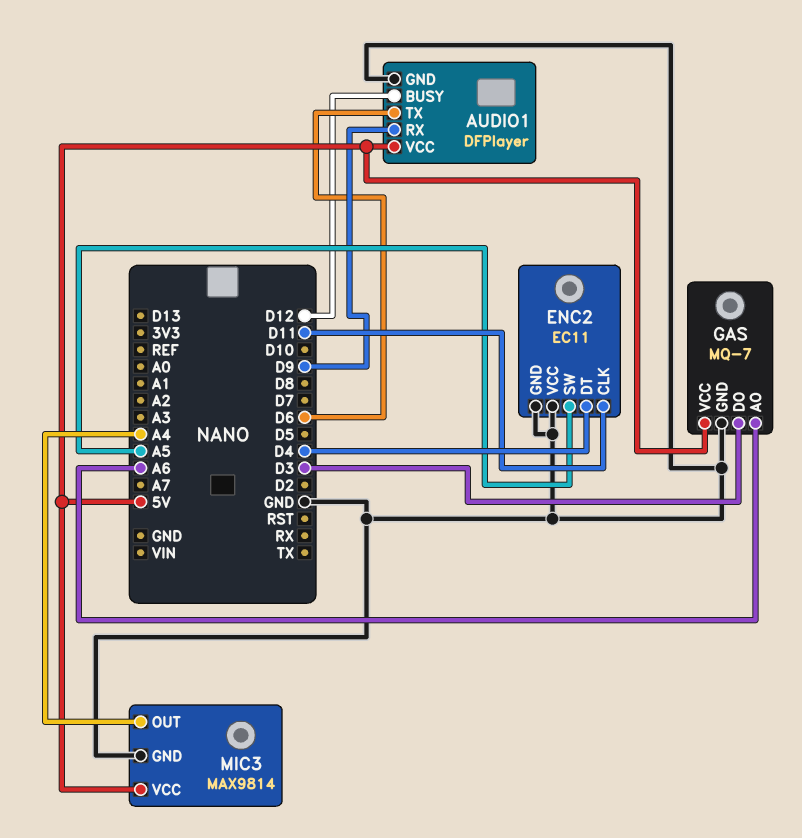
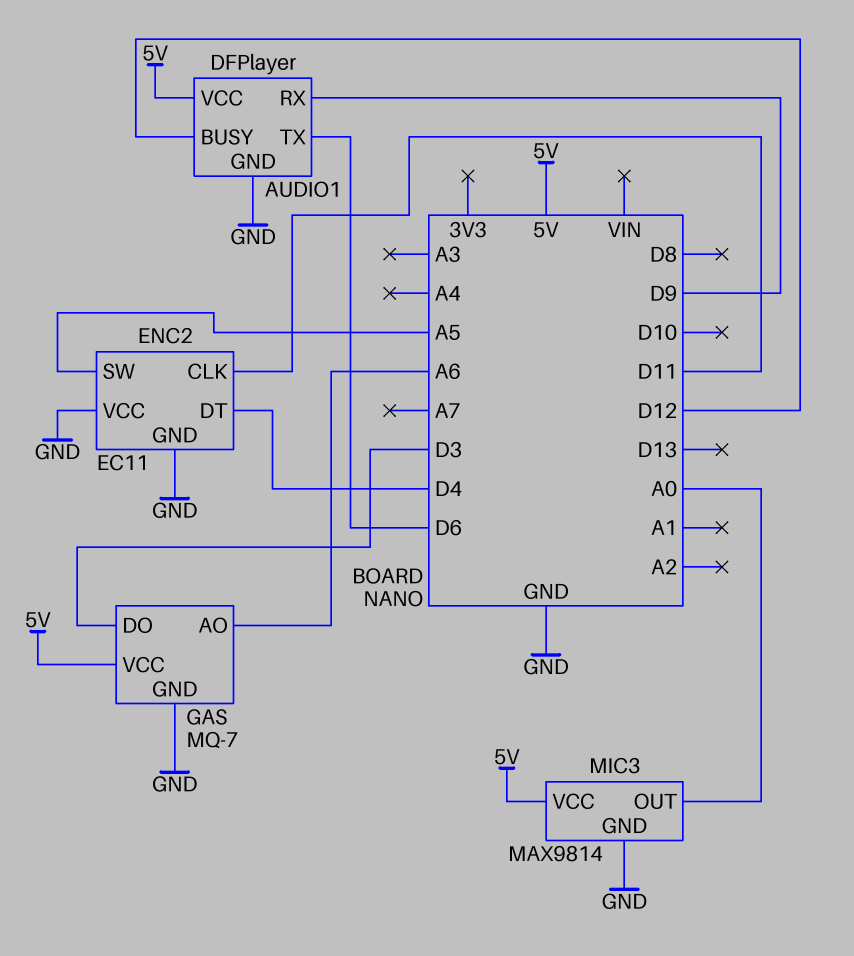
MIC3 pin OUT: A4 -> A0

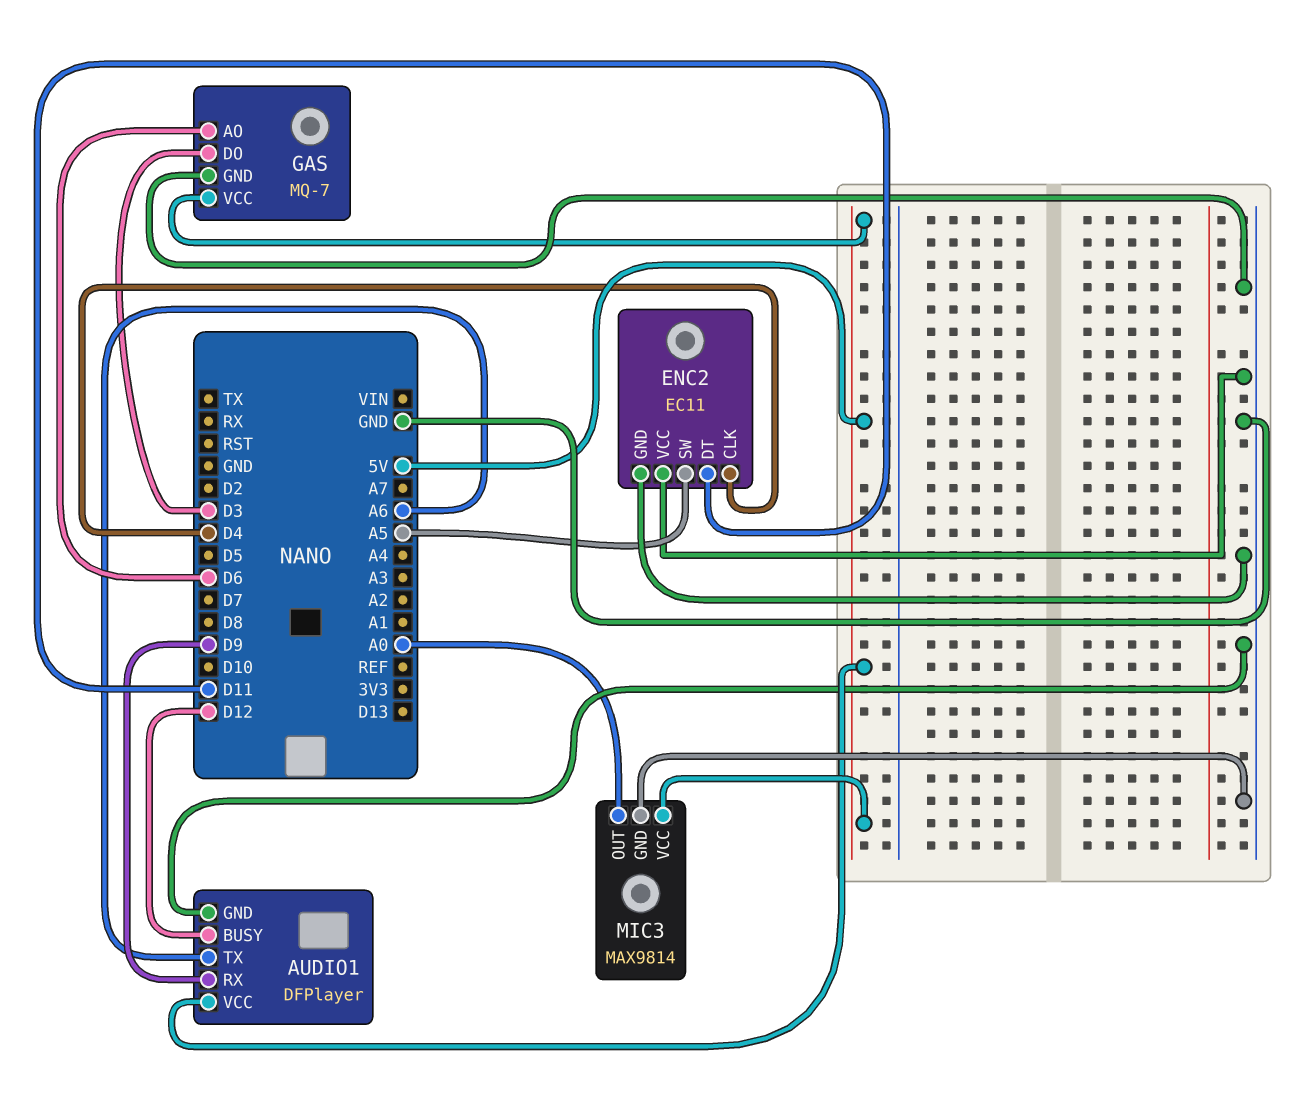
AUDIO1 pin TX: D6 -> A6
ENC2 pin CLK: D11 -> D4
ENC2 pin DT: D4 -> D11
GAS pin AO: A6 -> D6

